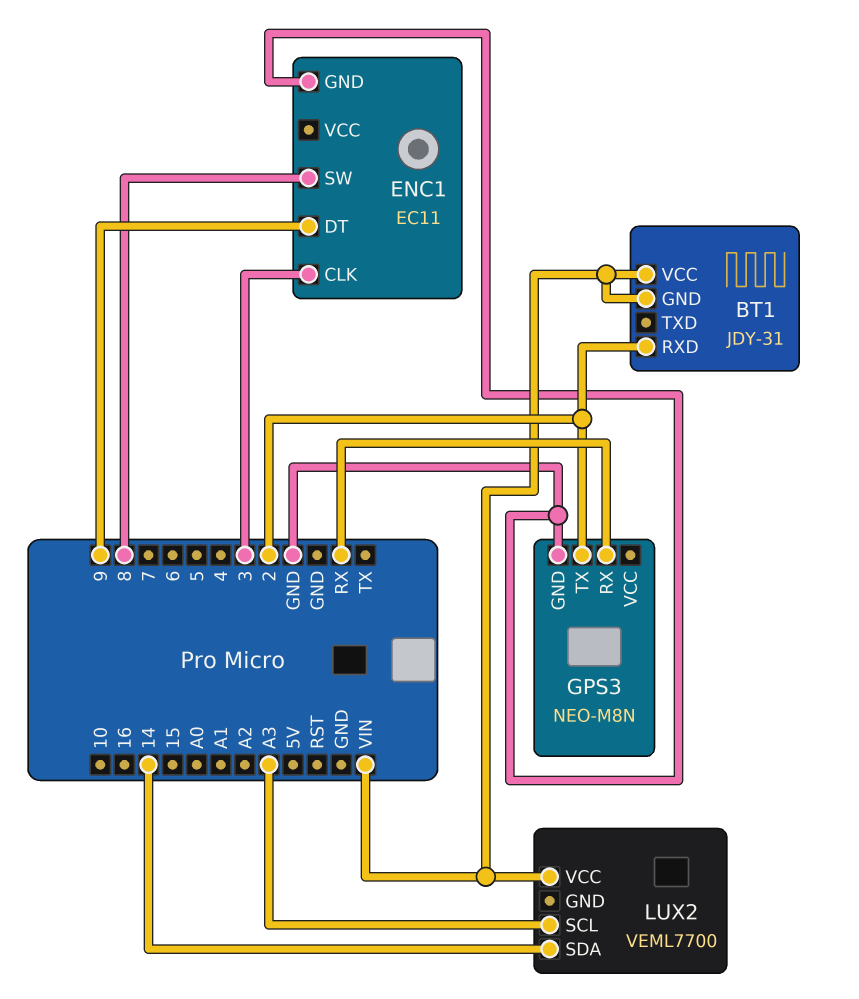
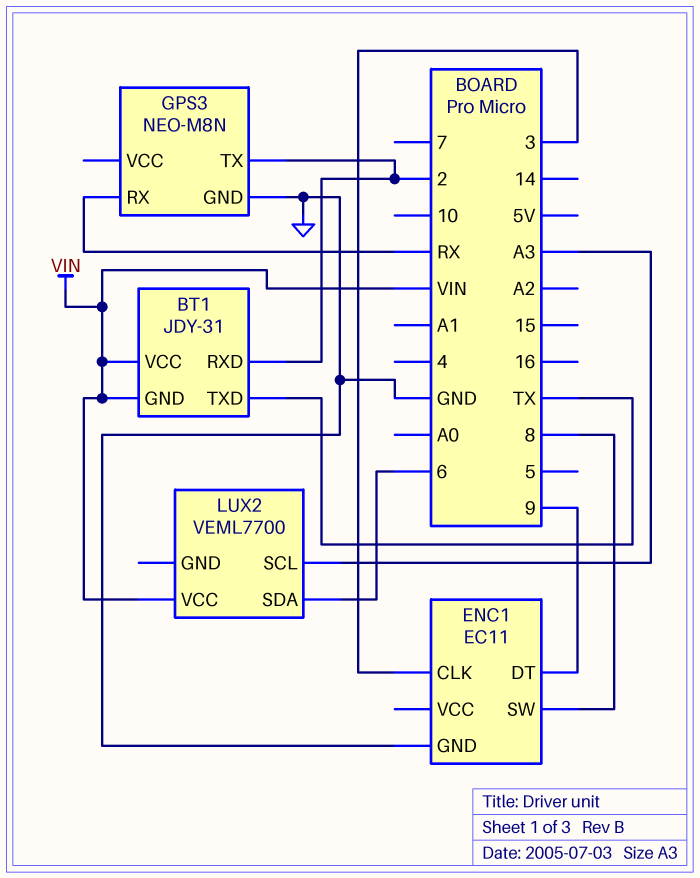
BT1 pin TXD: none -> TX
LUX2 pin SDA: 14 -> 6

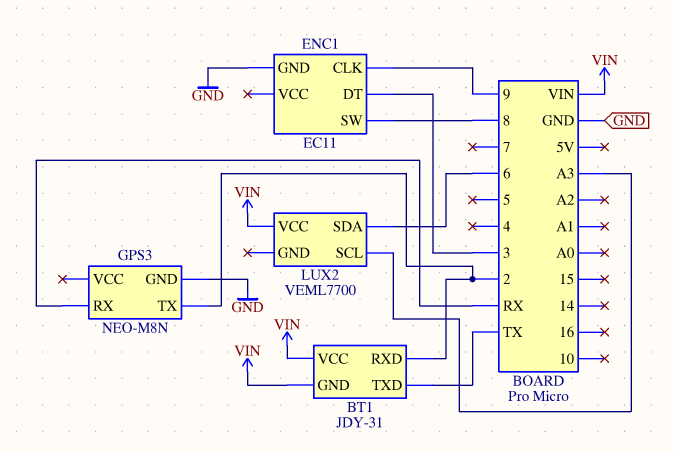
ENC1 pin CLK: 3 -> 9
ENC1 pin DT: 9 -> 3

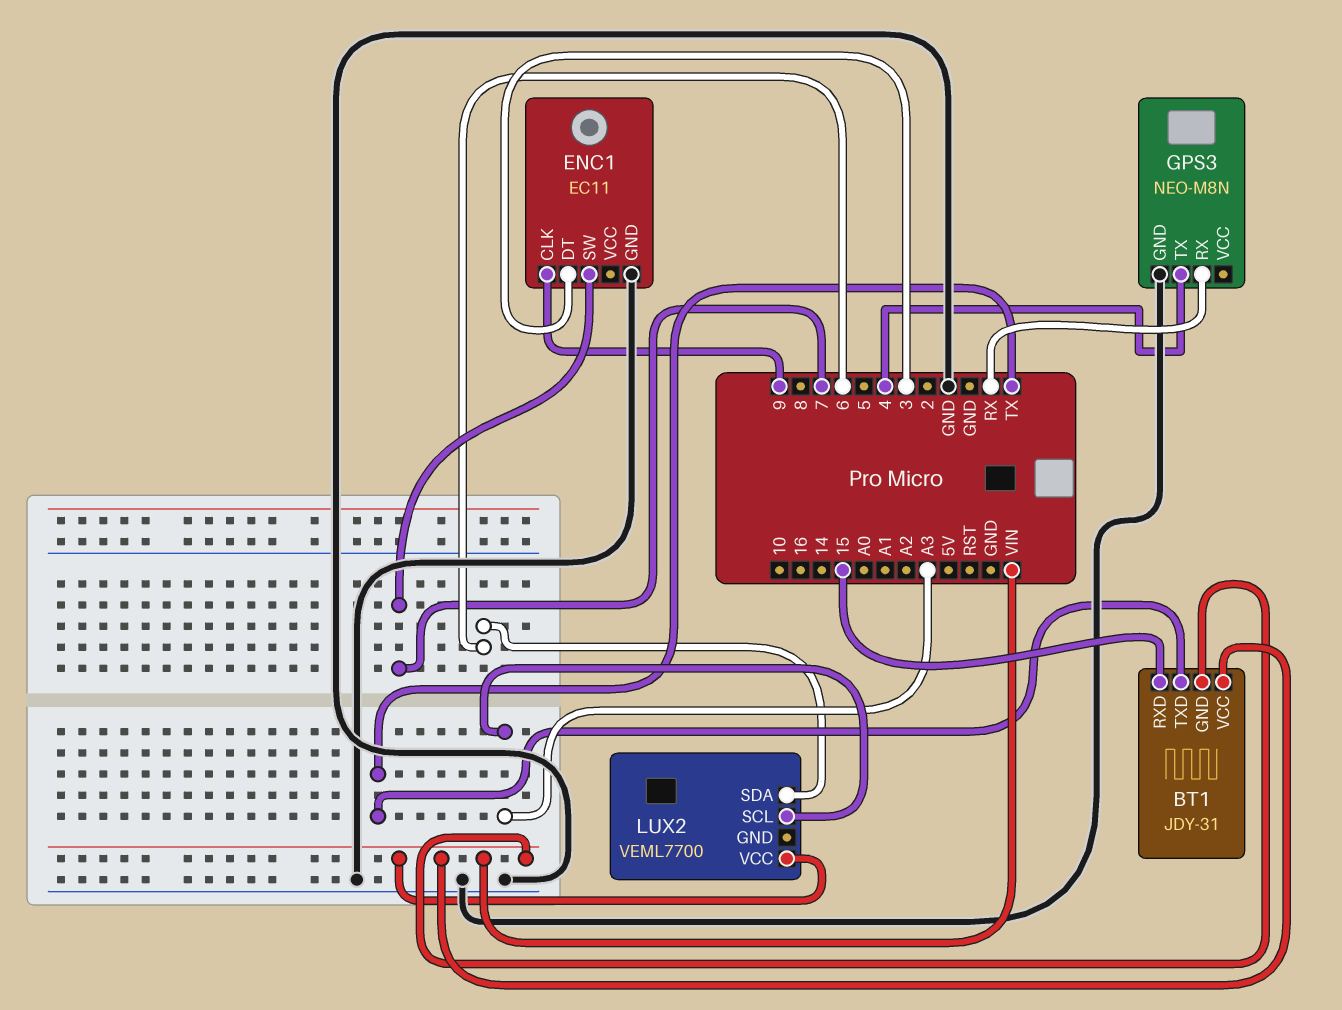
BT1 pin RXD: 2 -> 15
ENC1 pin SW: 8 -> 7
GPS3 pin TX: 2 -> 4

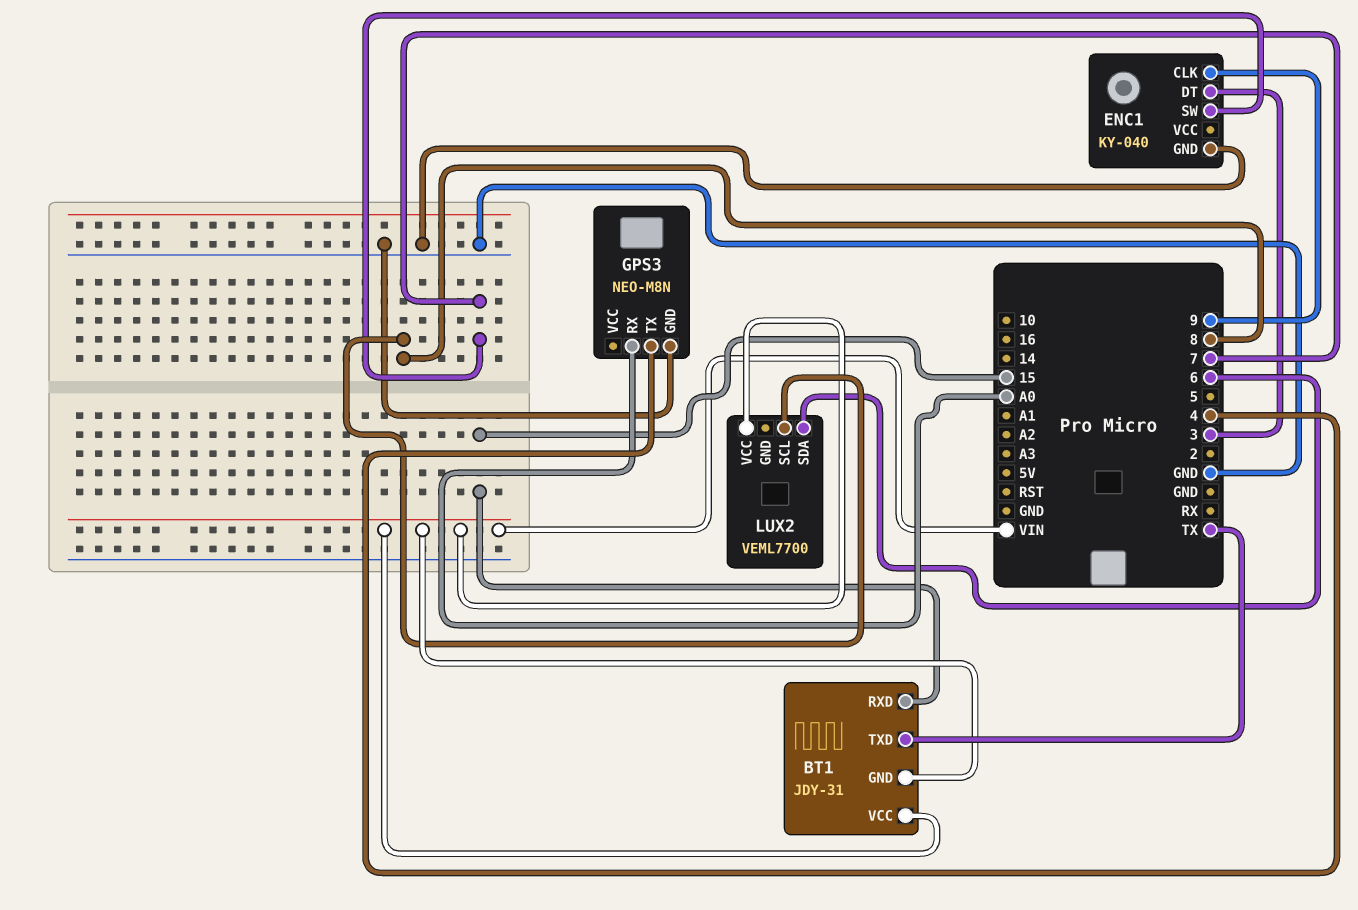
ENC1: EC11 -> KY-040
GPS3 pin RX: RX -> A0
LUX2 pin SCL: A3 -> 8

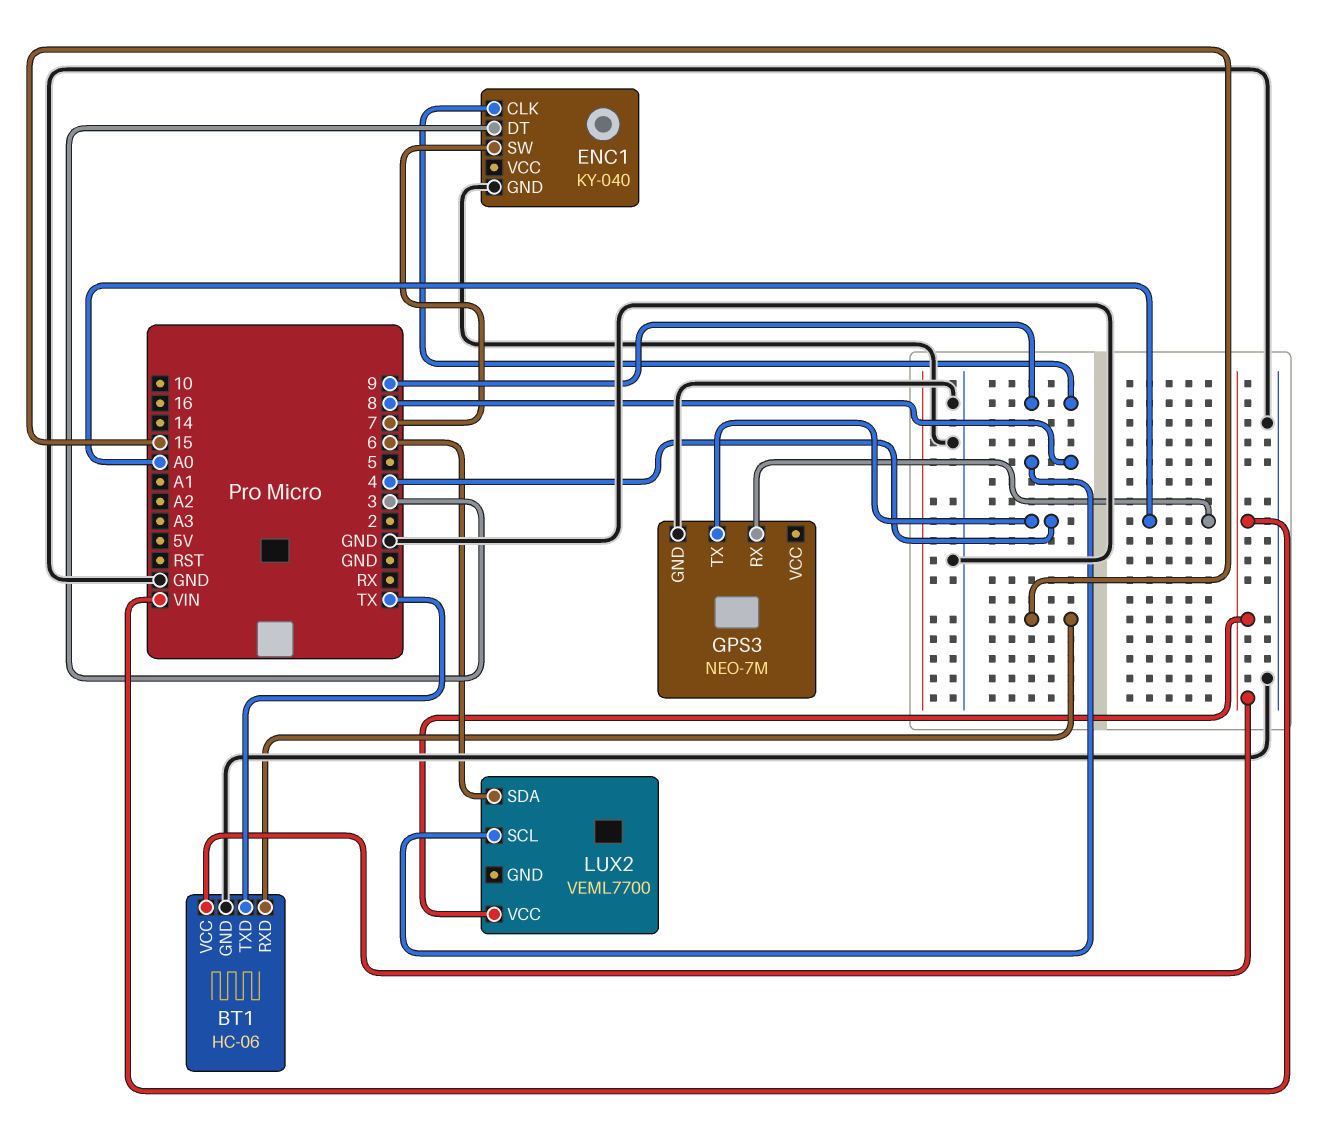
BT1: JDY-31 -> HC-06
BT1 pin GND: VIN -> GND
GPS3: NEO-M8N -> NEO-7M

